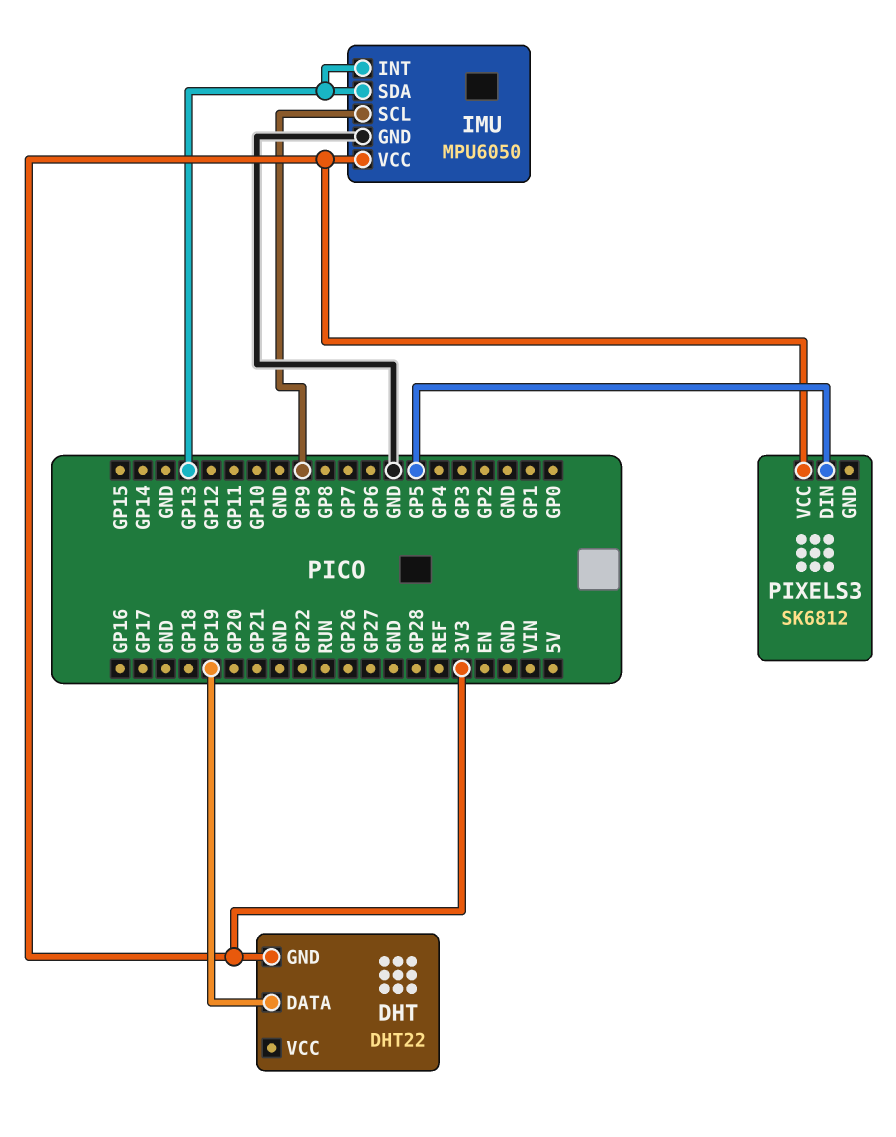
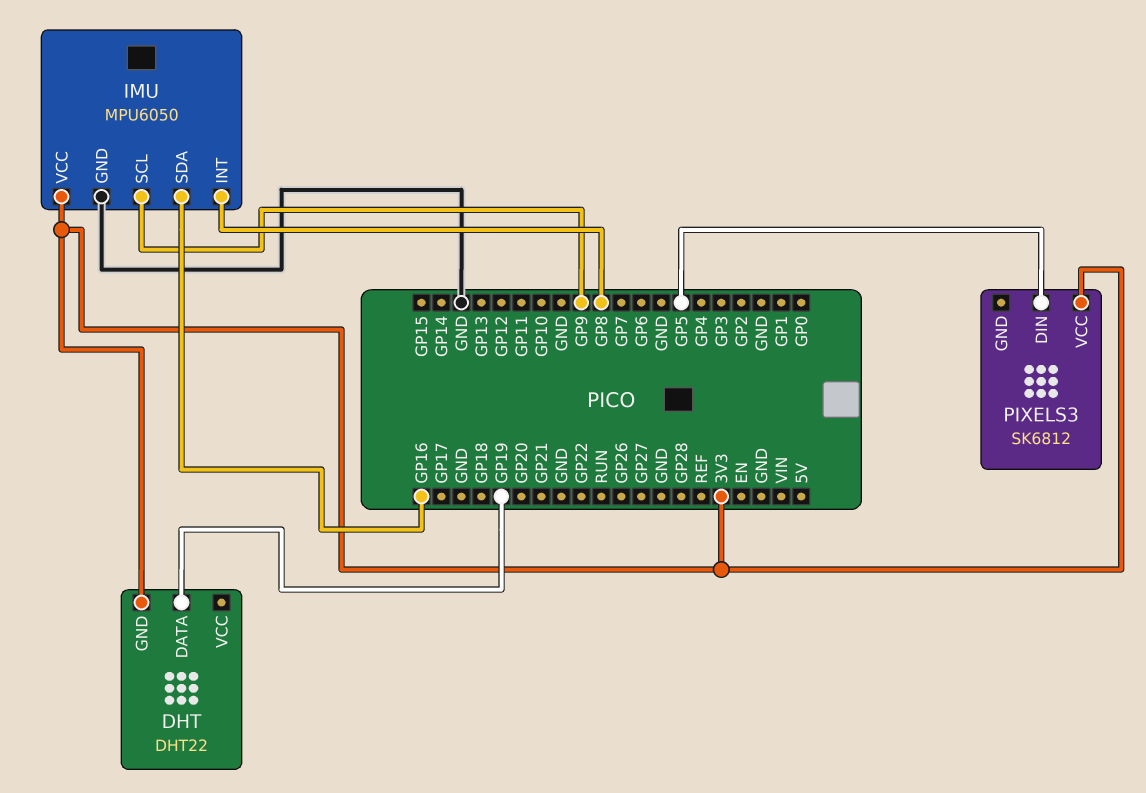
IMU pin INT: GP13 -> GP8
IMU pin SDA: GP13 -> GP16

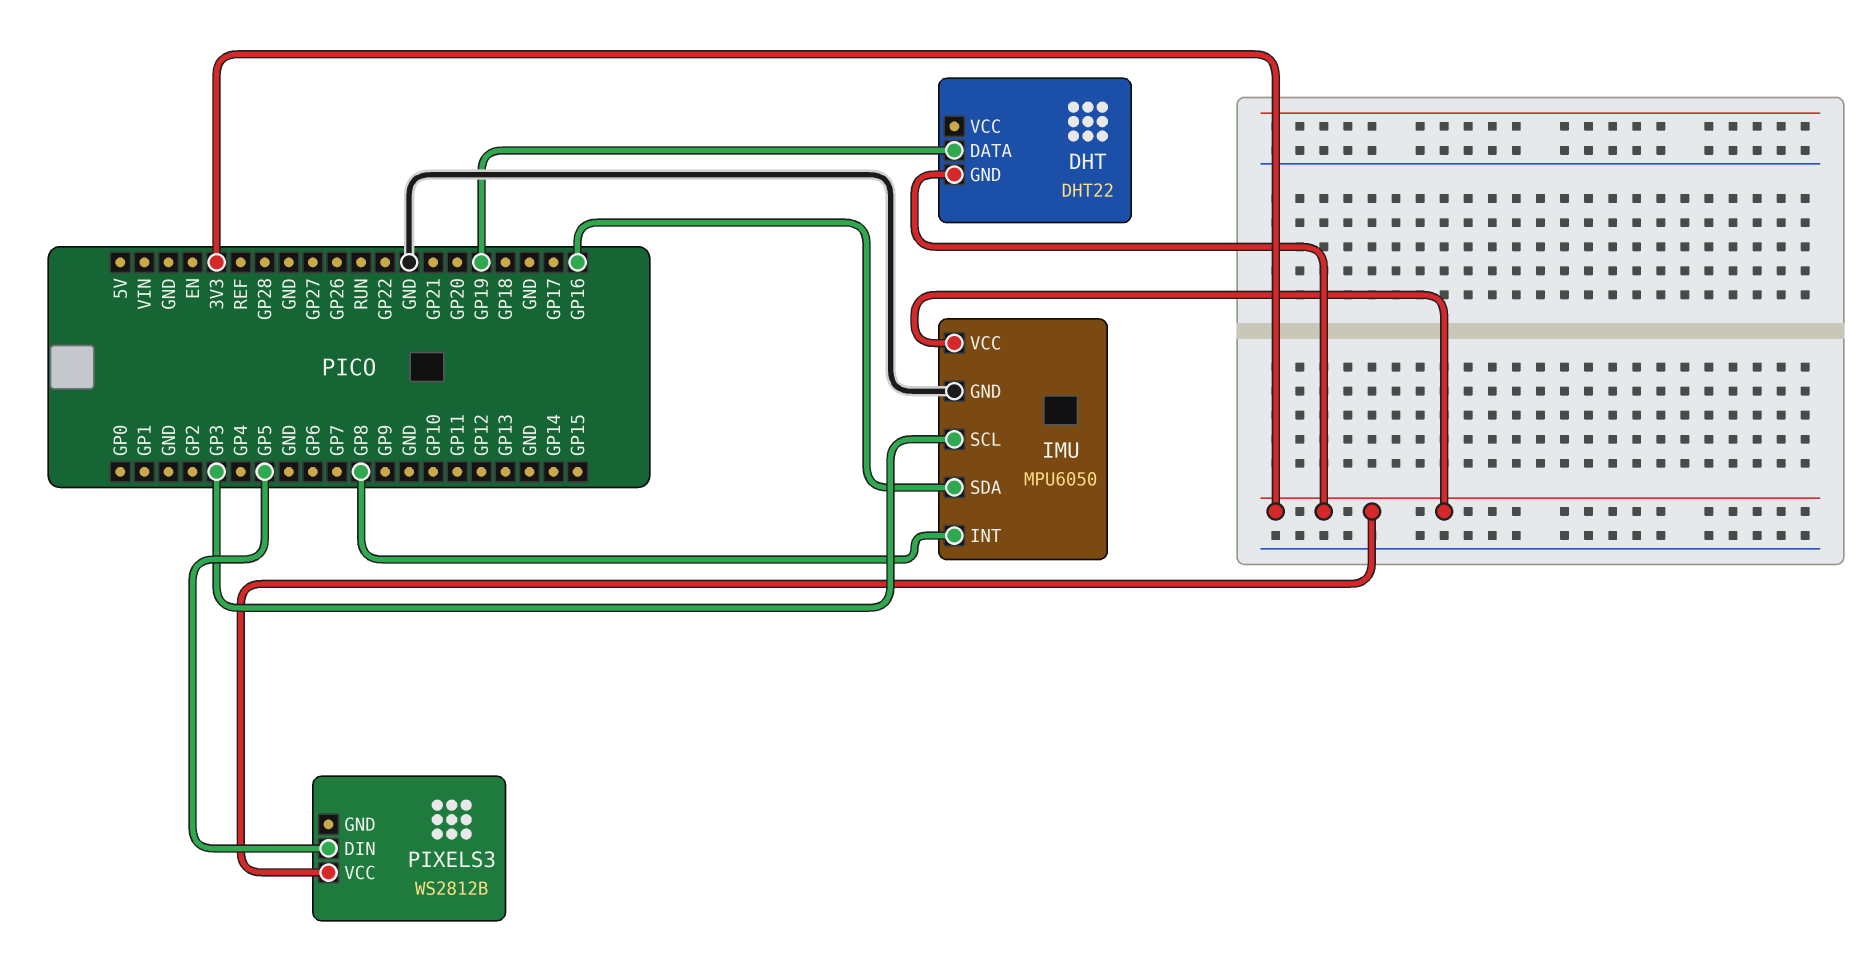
IMU pin SCL: GP9 -> GP3
PIXELS3: SK6812 -> WS2812B

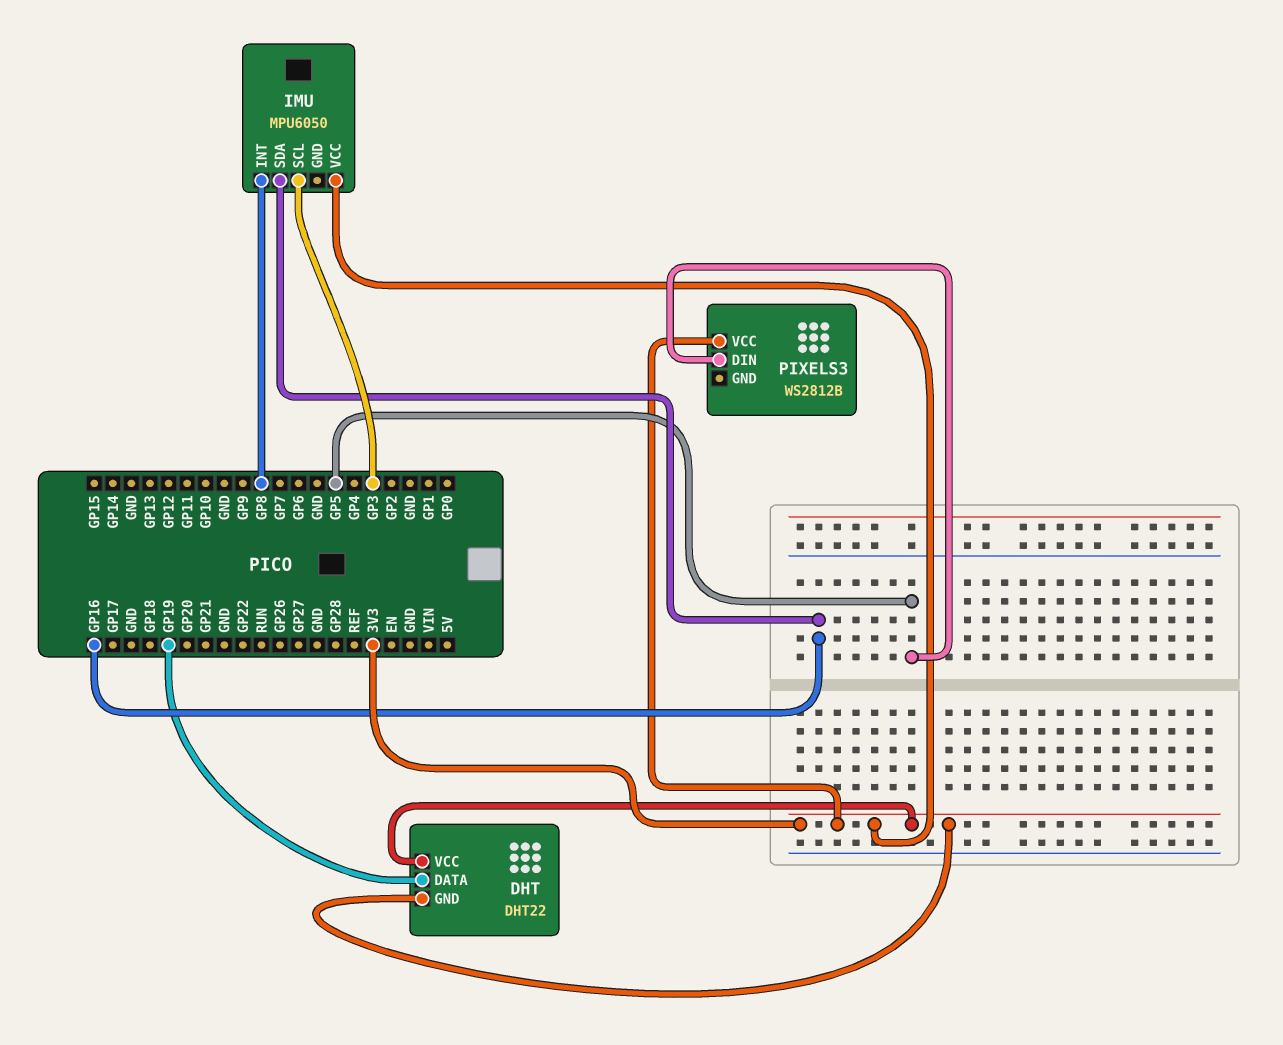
DHT pin VCC: none -> 3V3
IMU pin GND: GND -> none

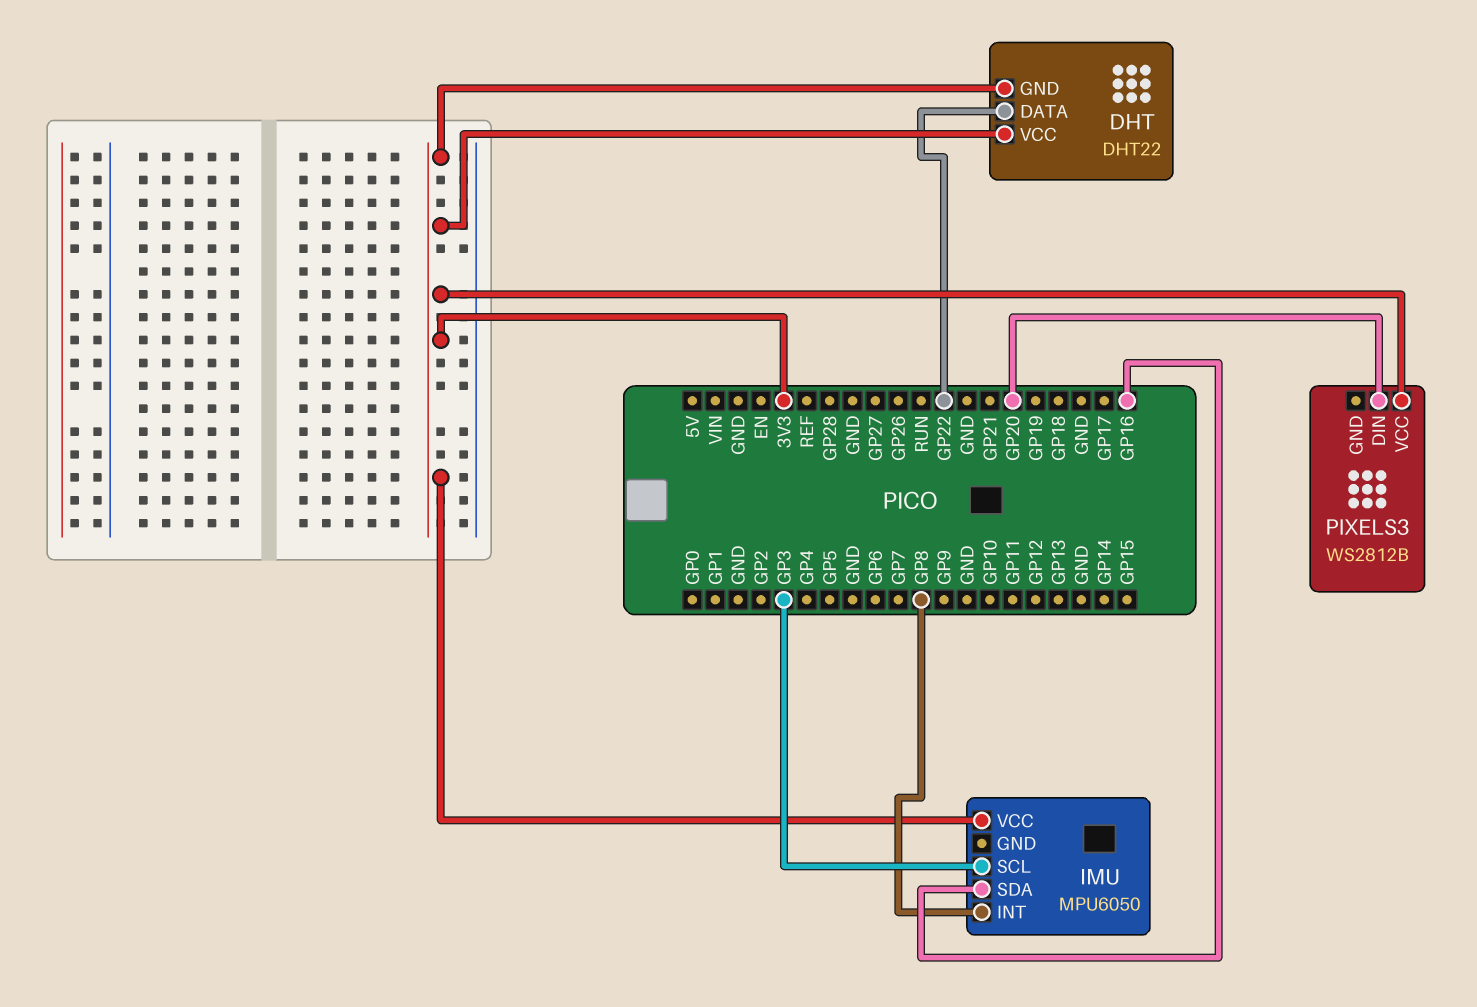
DHT pin DATA: GP19 -> GP22
PIXELS3 pin DIN: GP5 -> GP20

